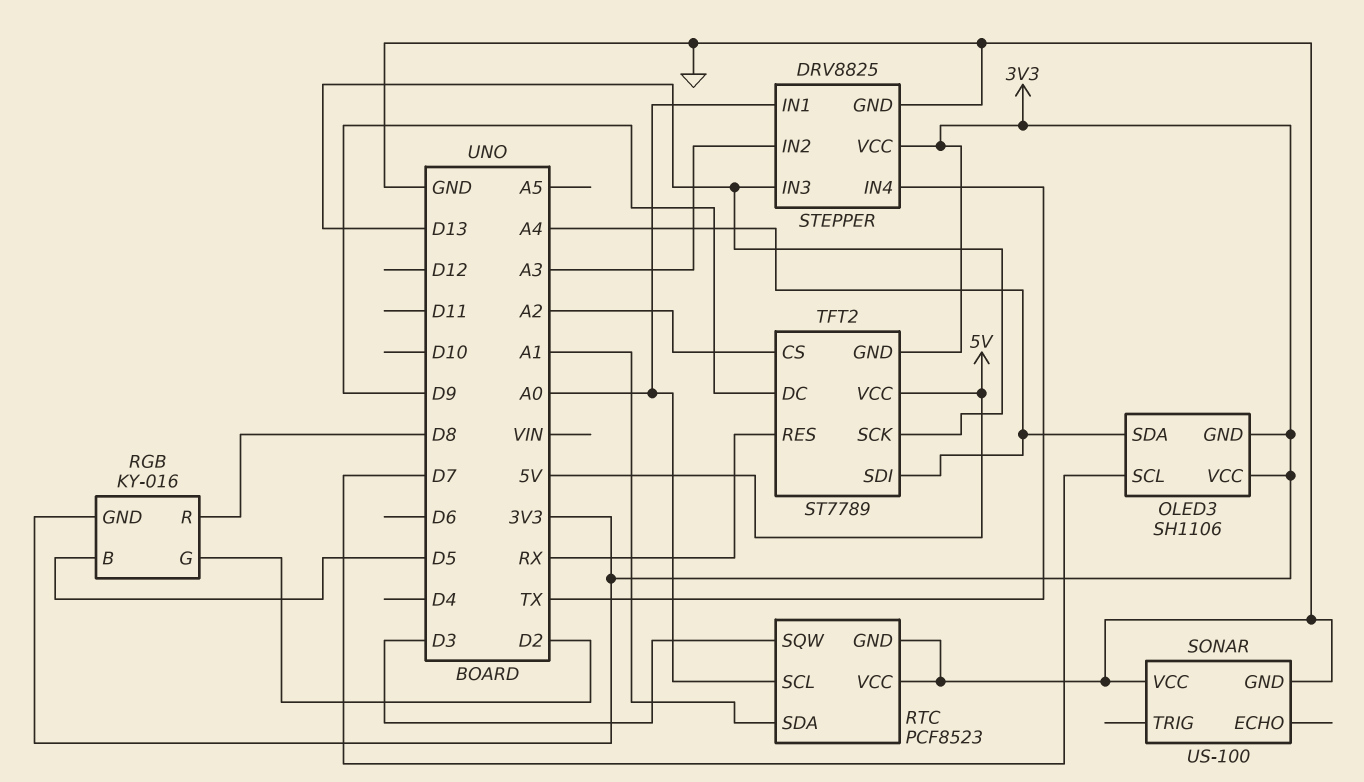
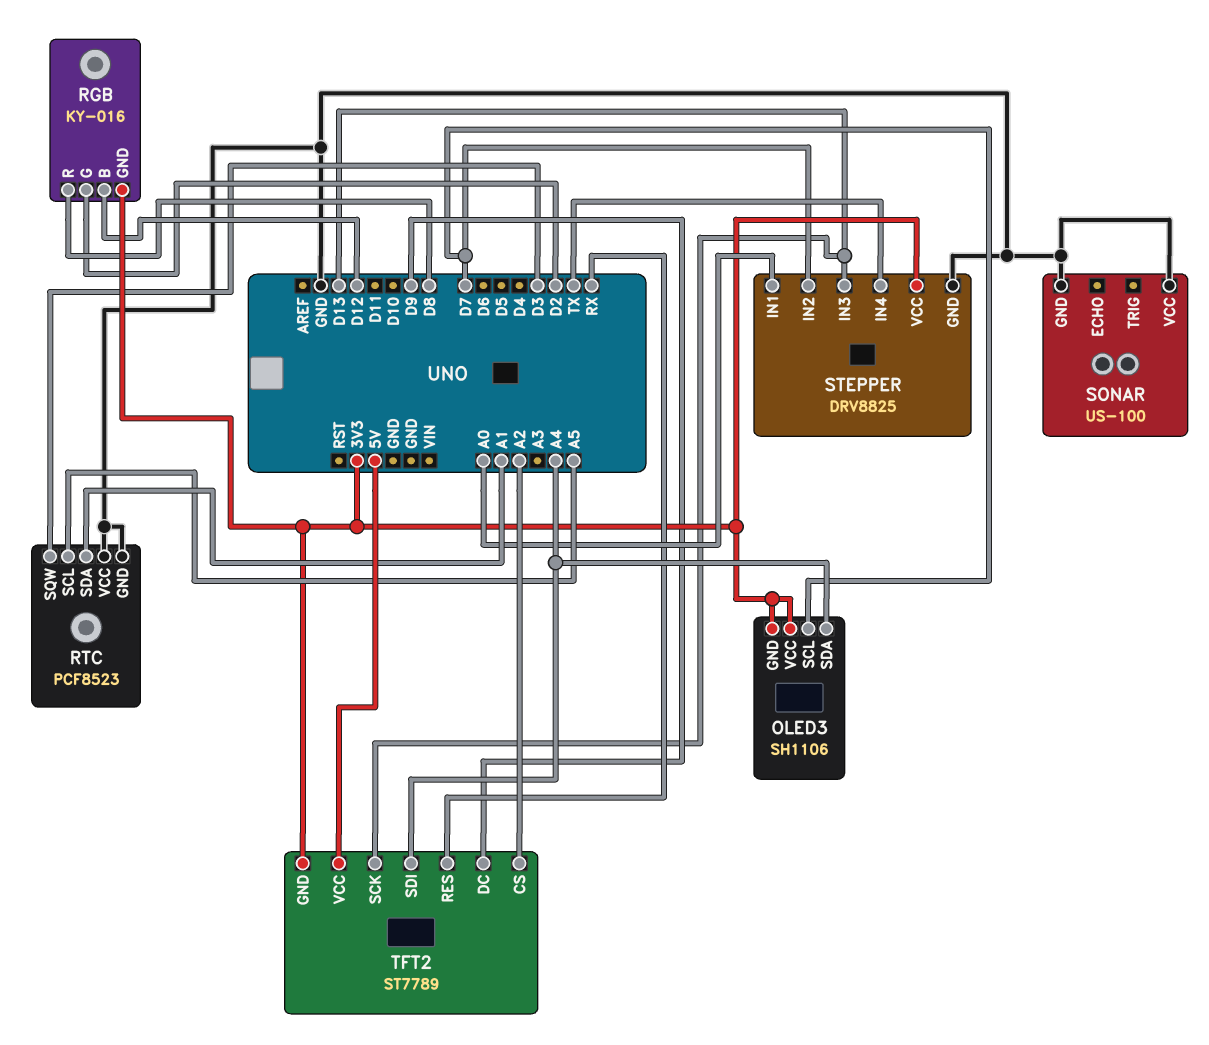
RGB pin B: D5 -> D12
RTC pin SCL: A0 -> A5
STEPPER pin IN2: A3 -> D7

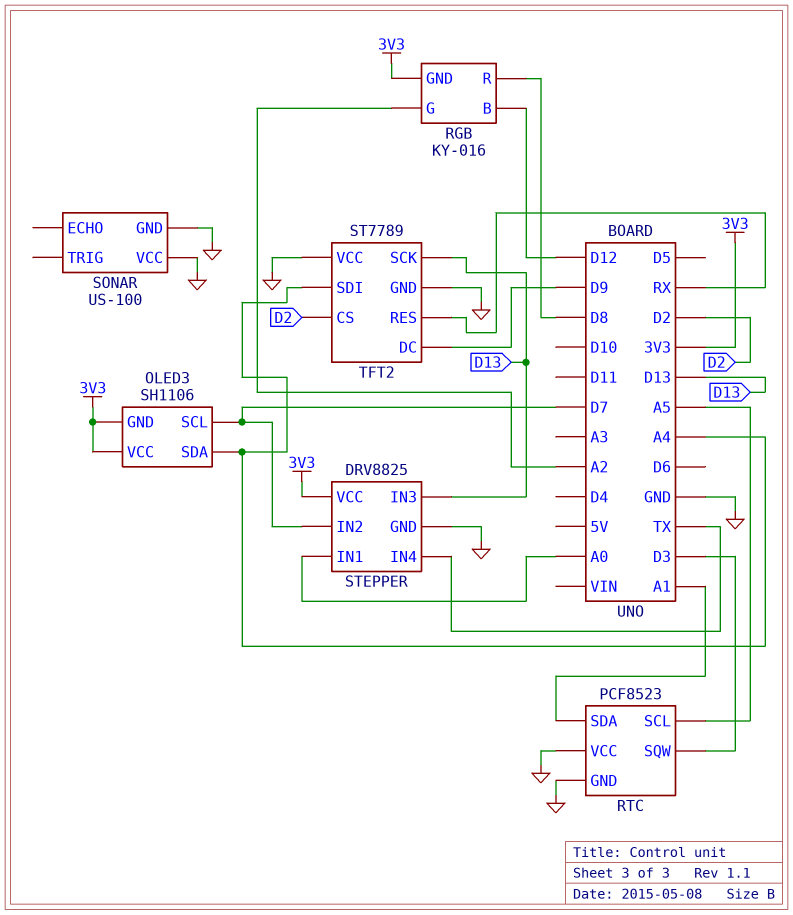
RGB pin G: D2 -> A2
TFT2 pin CS: A2 -> D2
TFT2 pin GND: 3V3 -> GND
TFT2 pin VCC: 5V -> GND

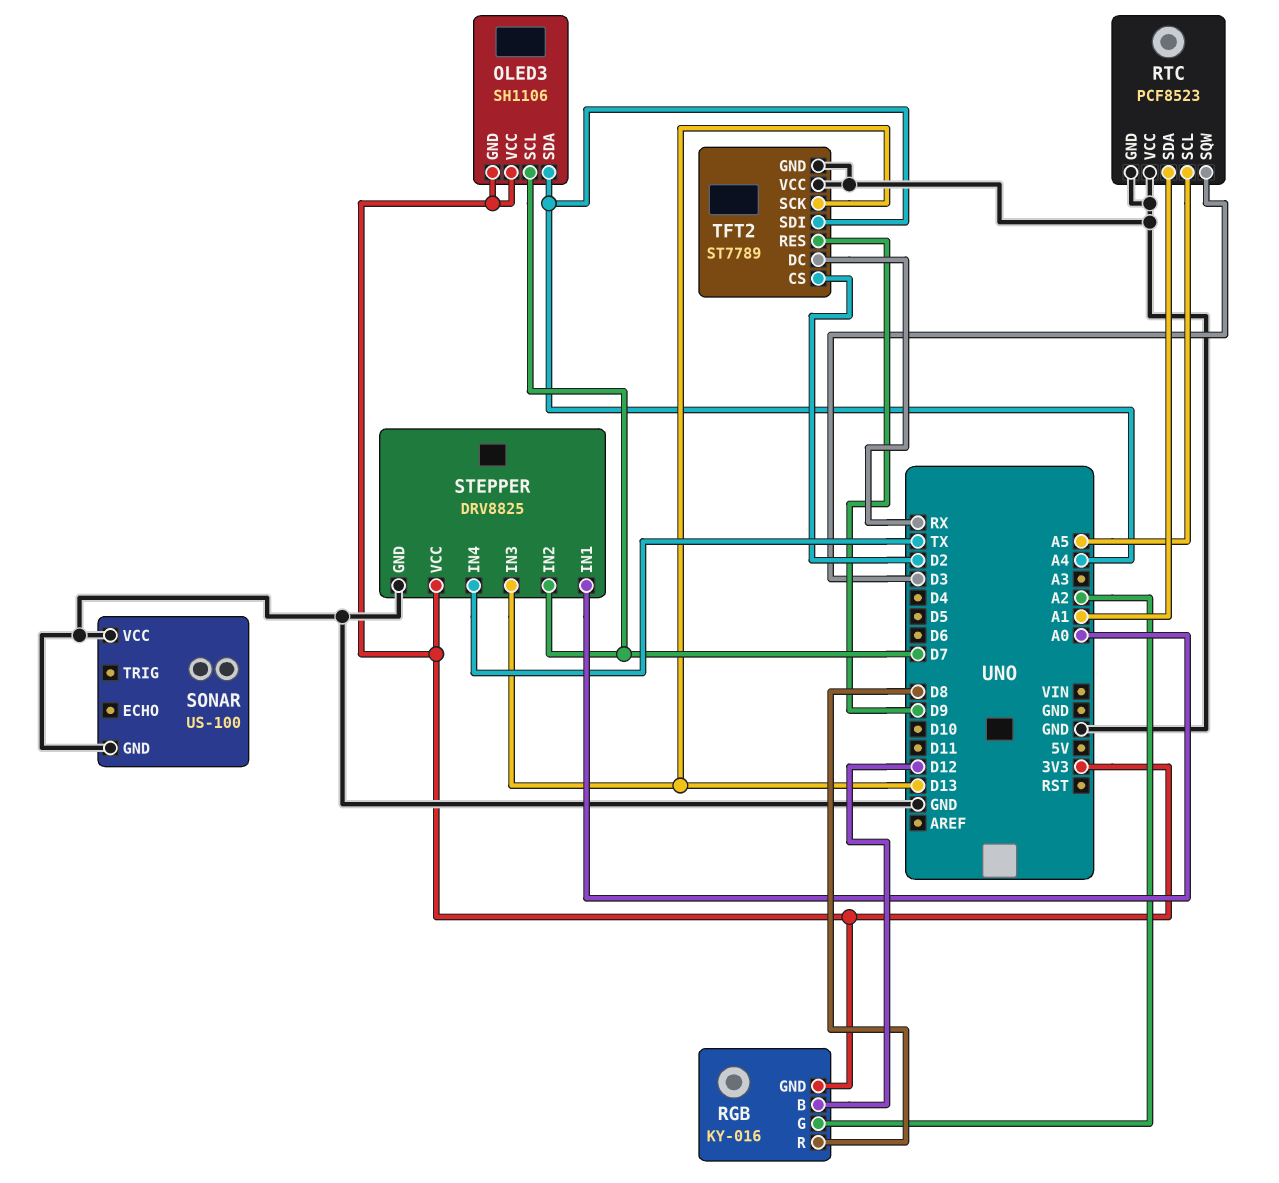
TFT2 pin DC: D9 -> RX
TFT2 pin RES: RX -> D9

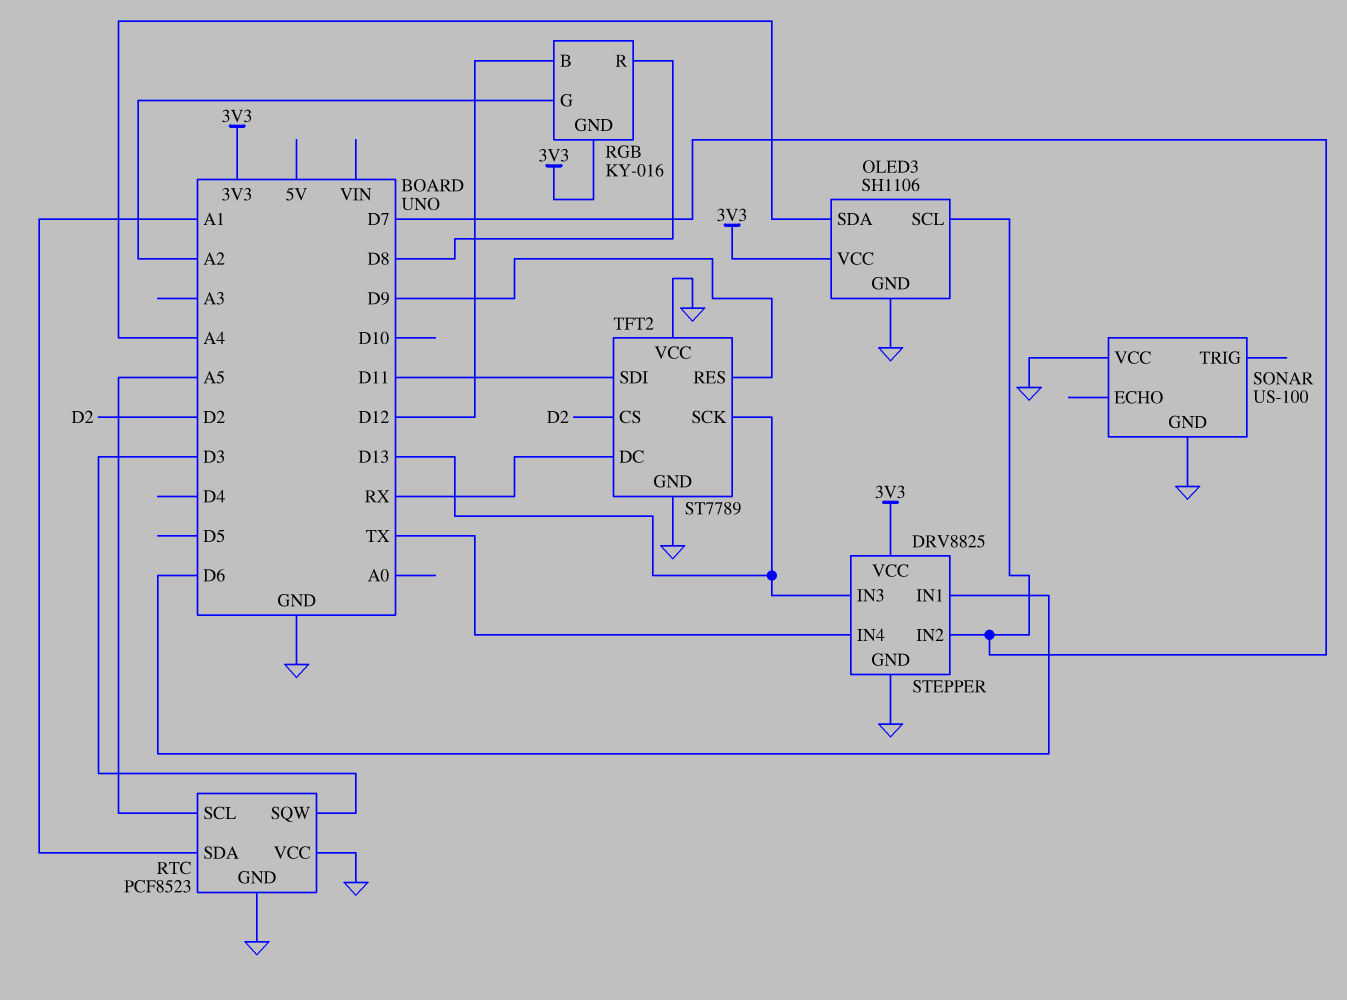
OLED3 pin GND: 3V3 -> GND
STEPPER pin IN1: A0 -> D6
TFT2 pin SDI: A4 -> D11

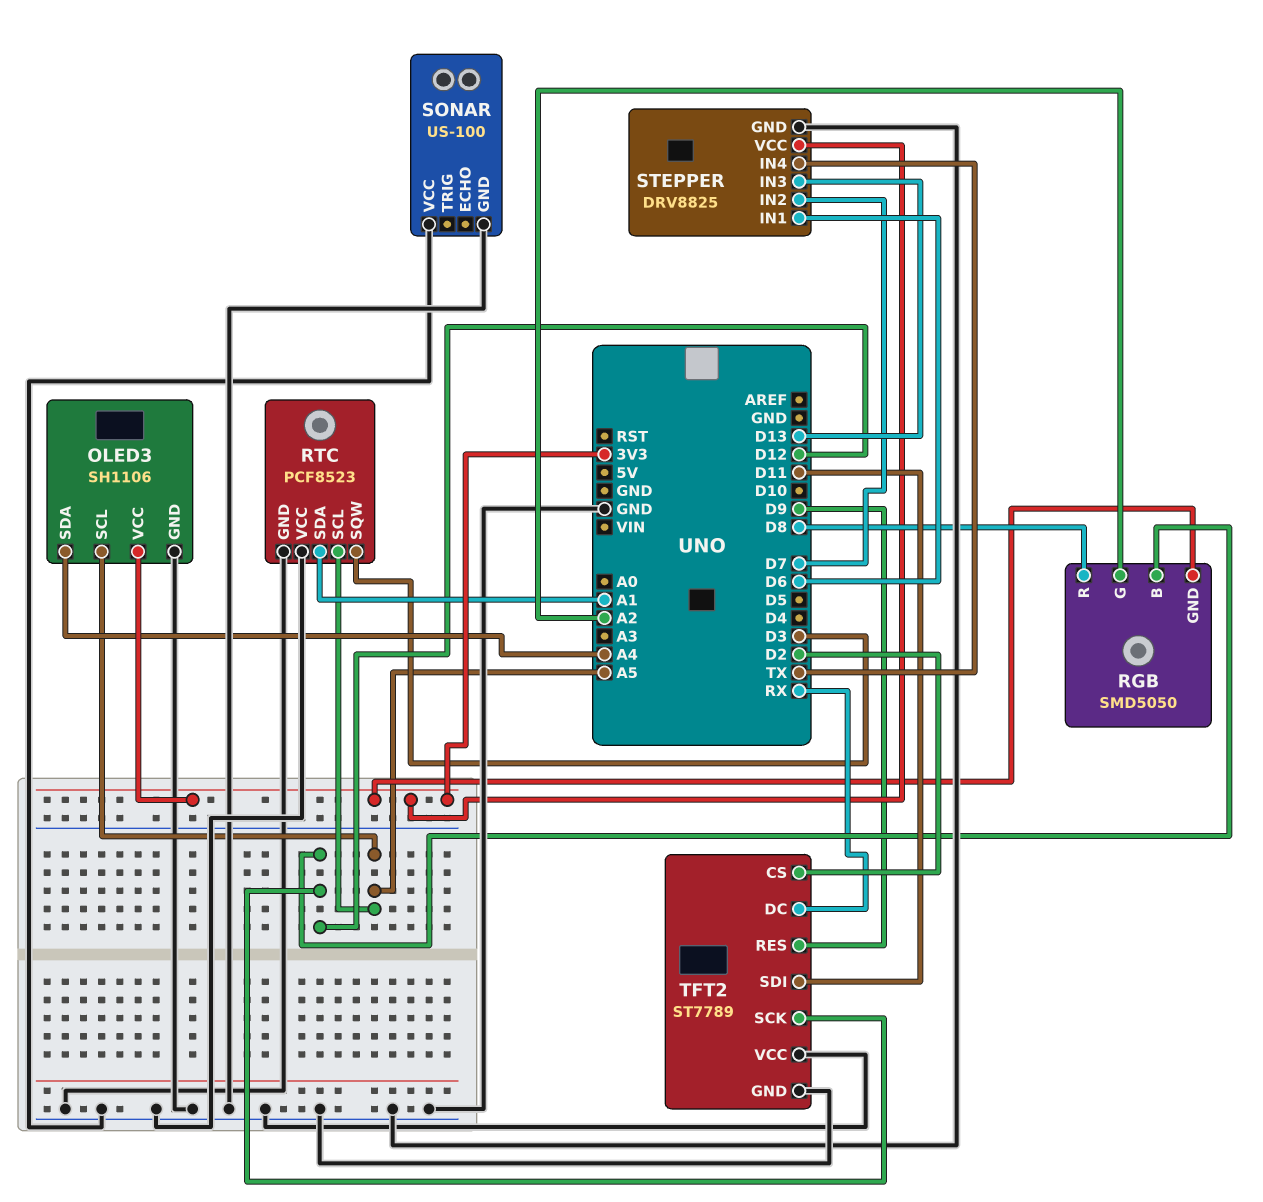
OLED3 pin SCL: D7 -> A5
RGB: KY-016 -> SMD5050
TFT2 pin SCK: D13 -> D12

